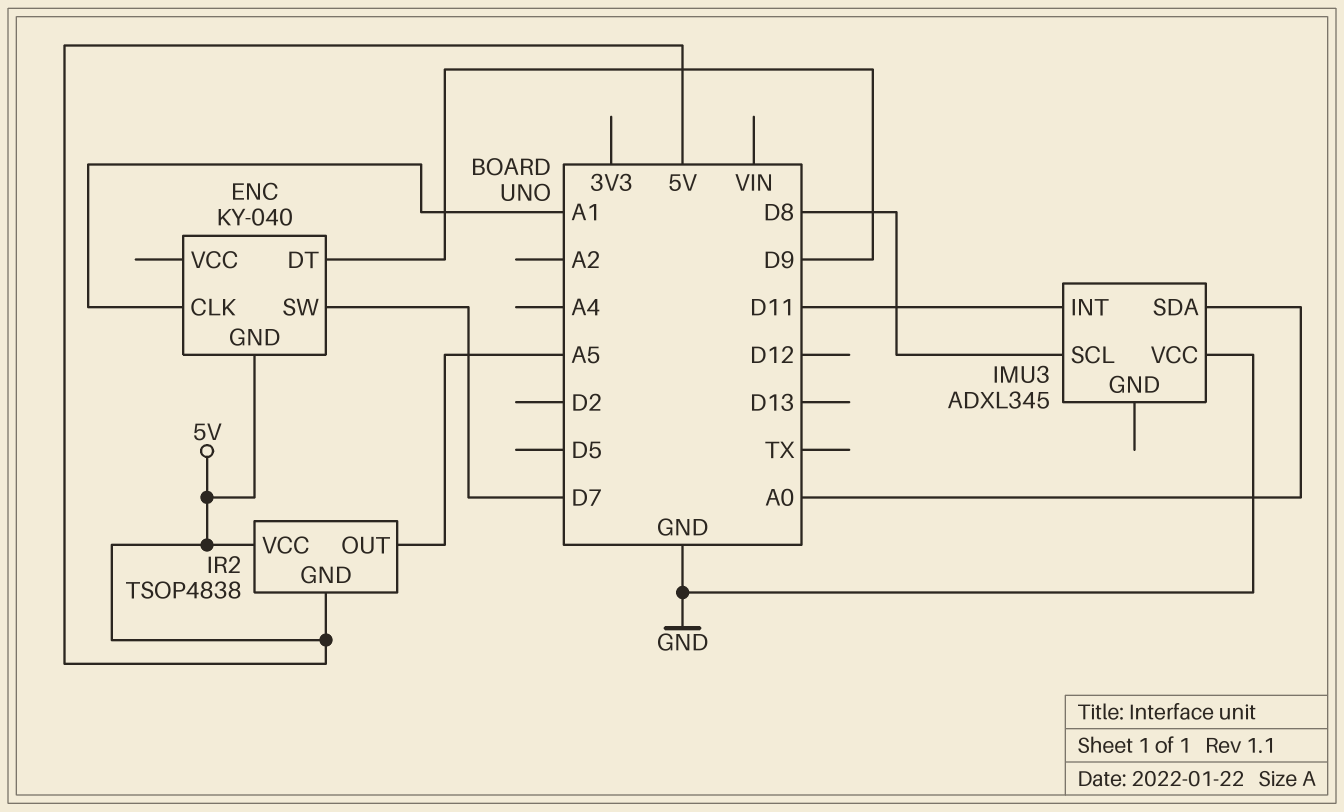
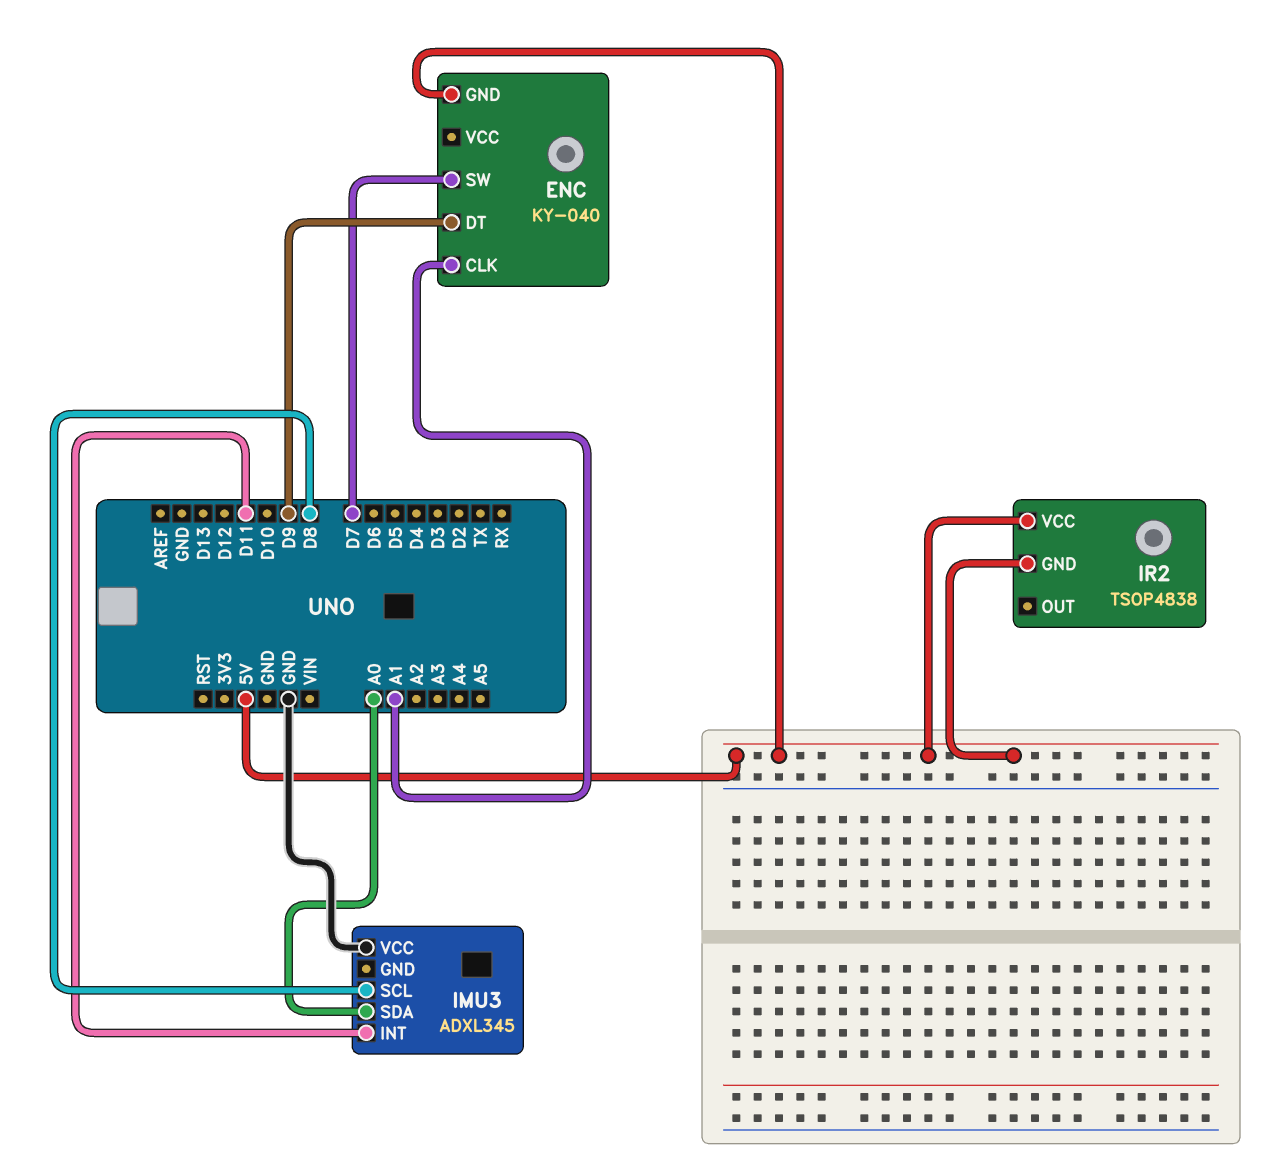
IR2 pin OUT: A5 -> none

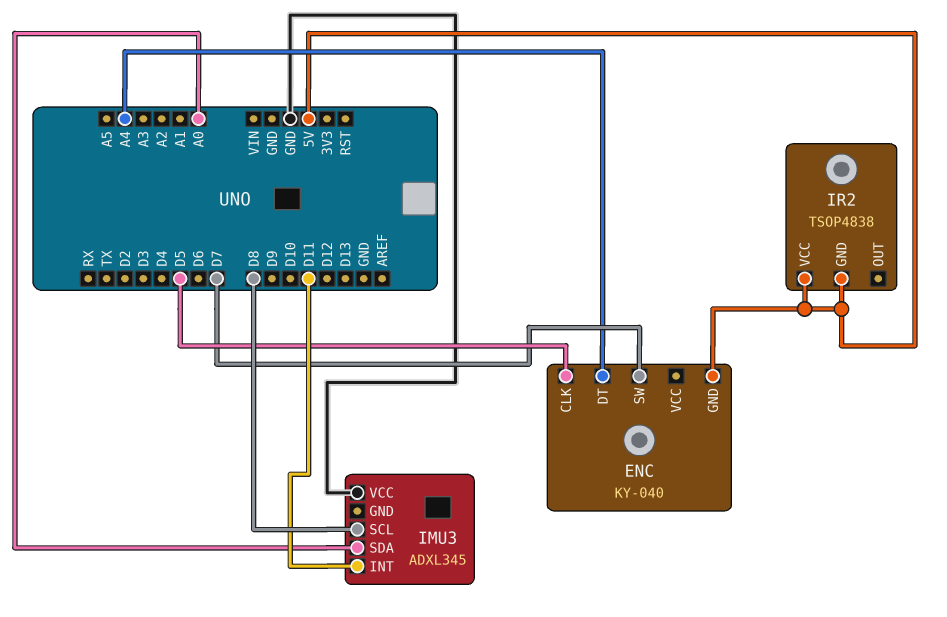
ENC pin CLK: A1 -> D5
ENC pin DT: D9 -> A4

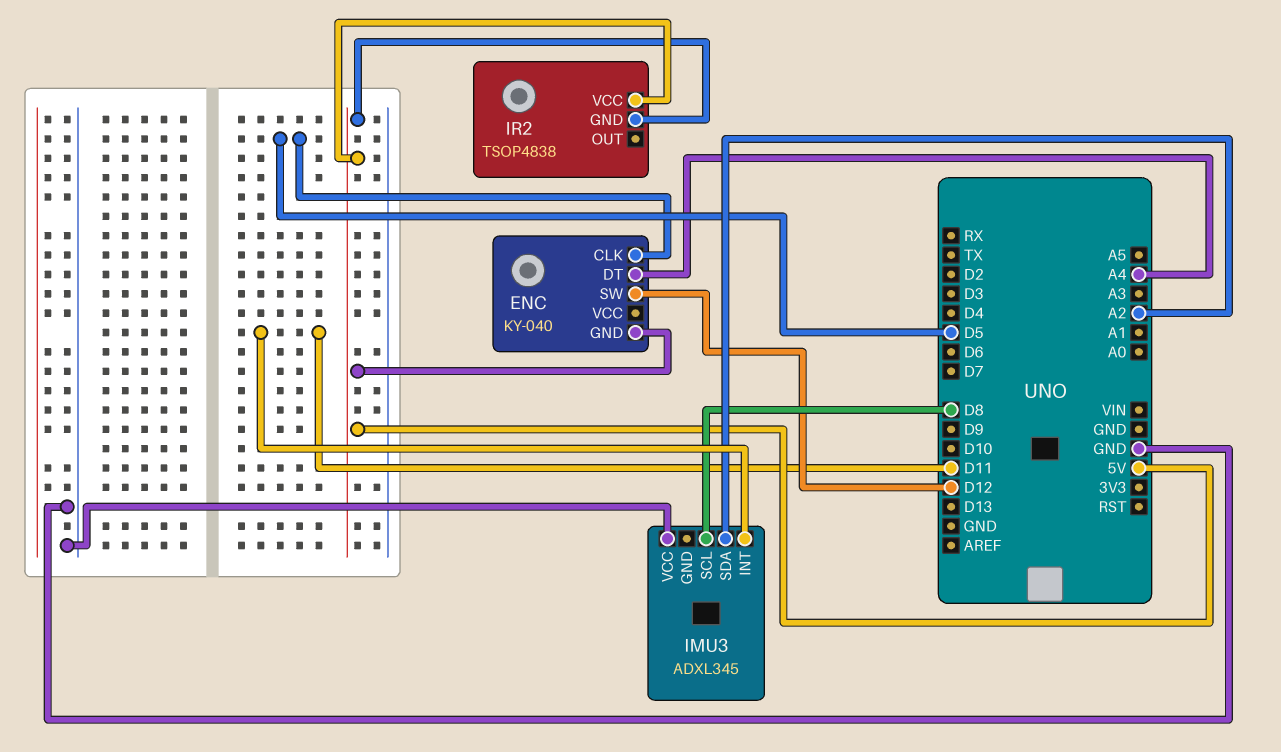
ENC pin SW: D7 -> D12
IMU3 pin SDA: A0 -> A2

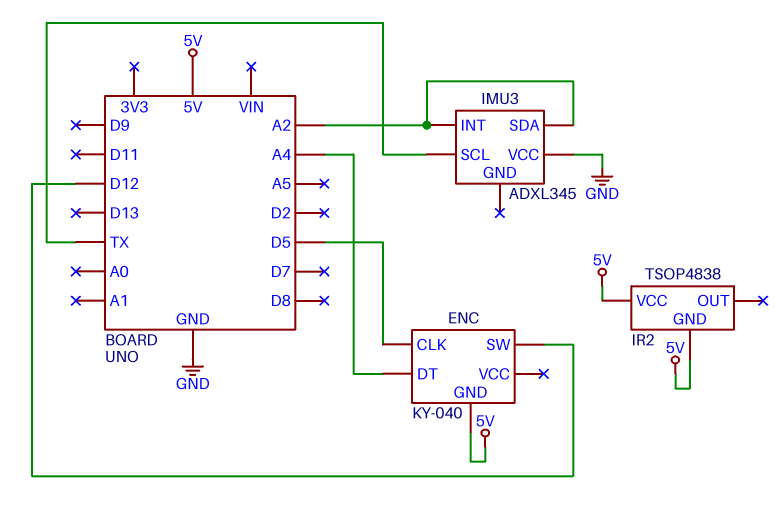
IMU3 pin INT: D11 -> A2
IMU3 pin SCL: D8 -> TX

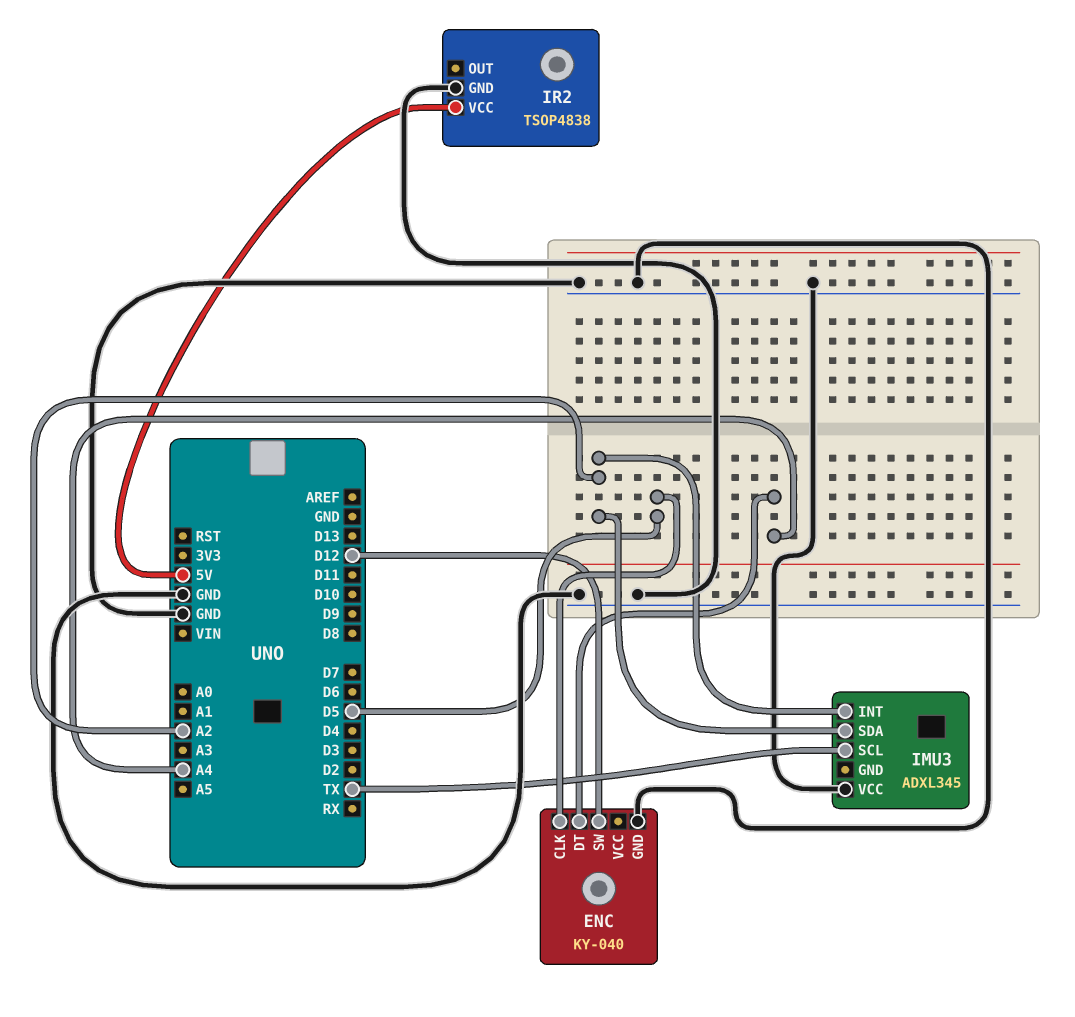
ENC pin GND: 5V -> GND
IR2 pin GND: 5V -> GND

